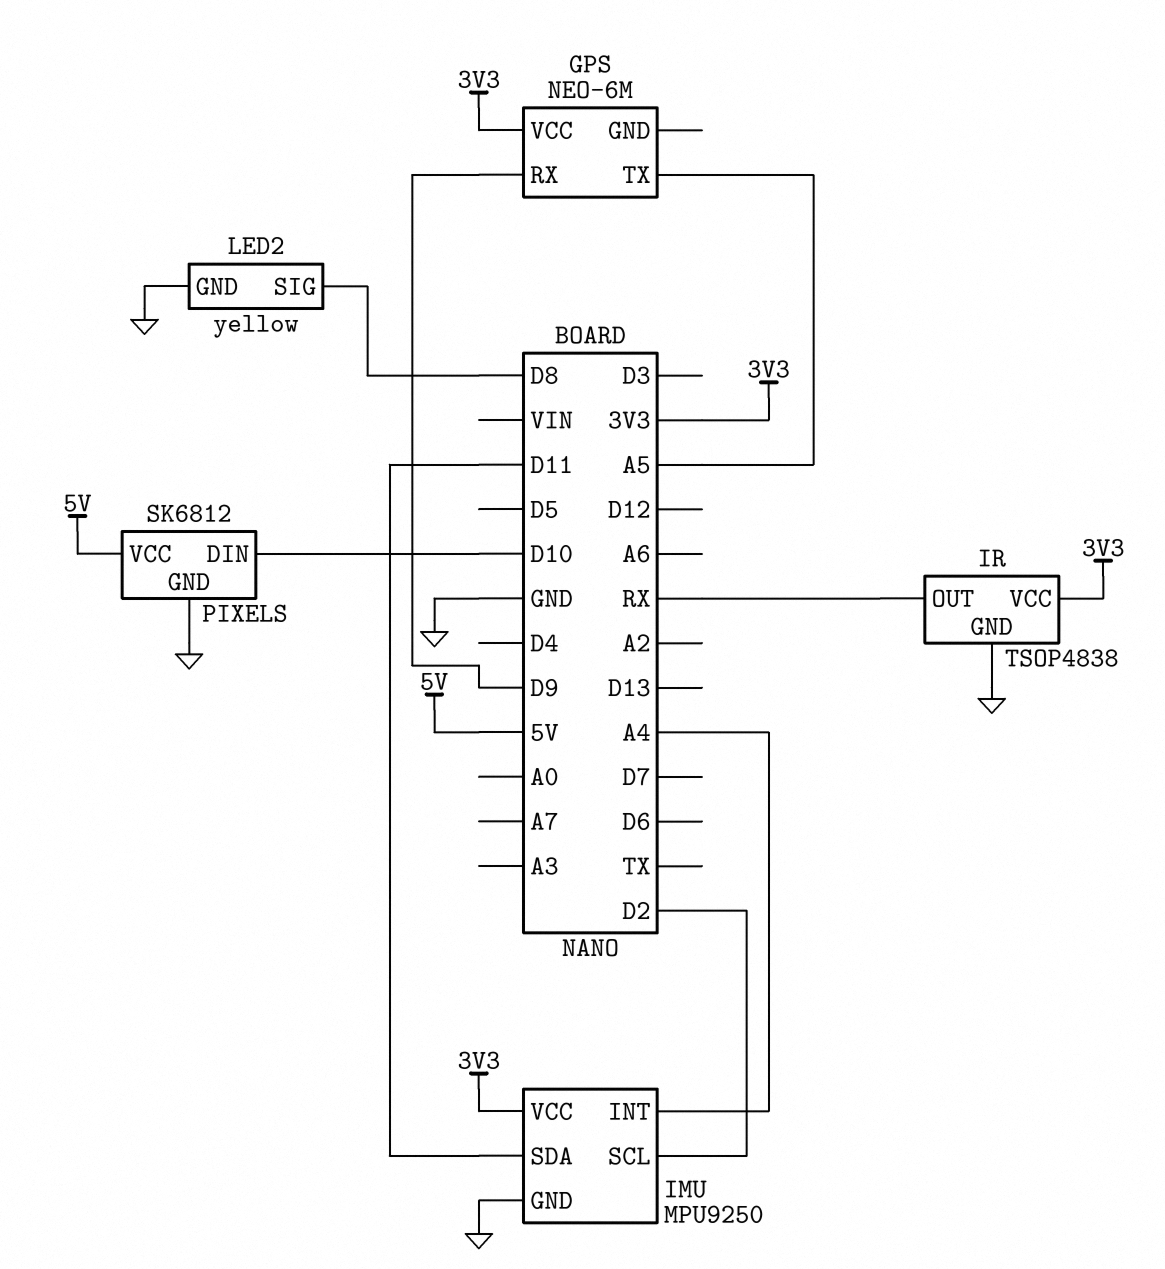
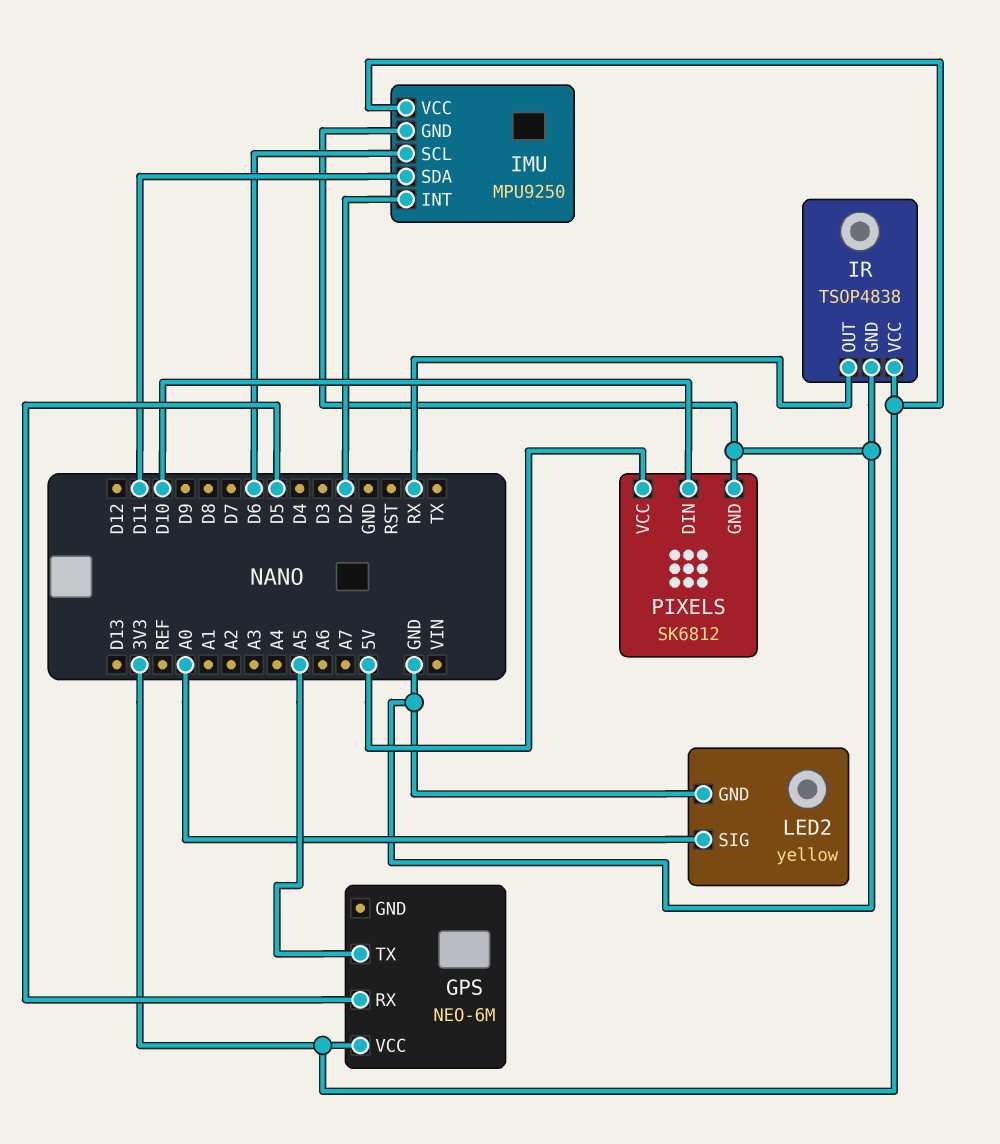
GPS pin RX: D9 -> D5
IMU pin INT: A4 -> D2
IMU pin SCL: D2 -> D6
LED2 pin SIG: D8 -> A0

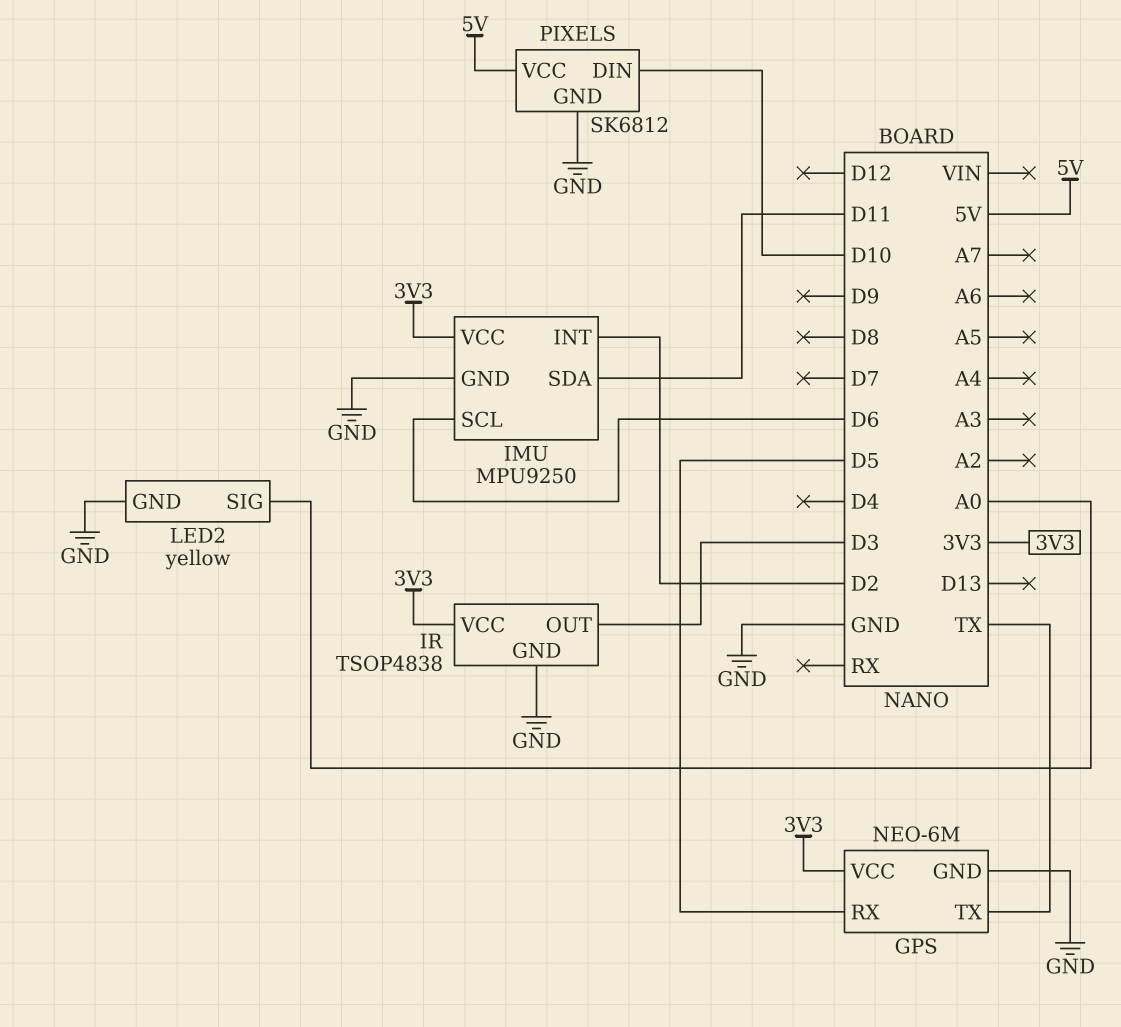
GPS pin GND: none -> GND
GPS pin TX: A5 -> TX
IR pin OUT: RX -> D3

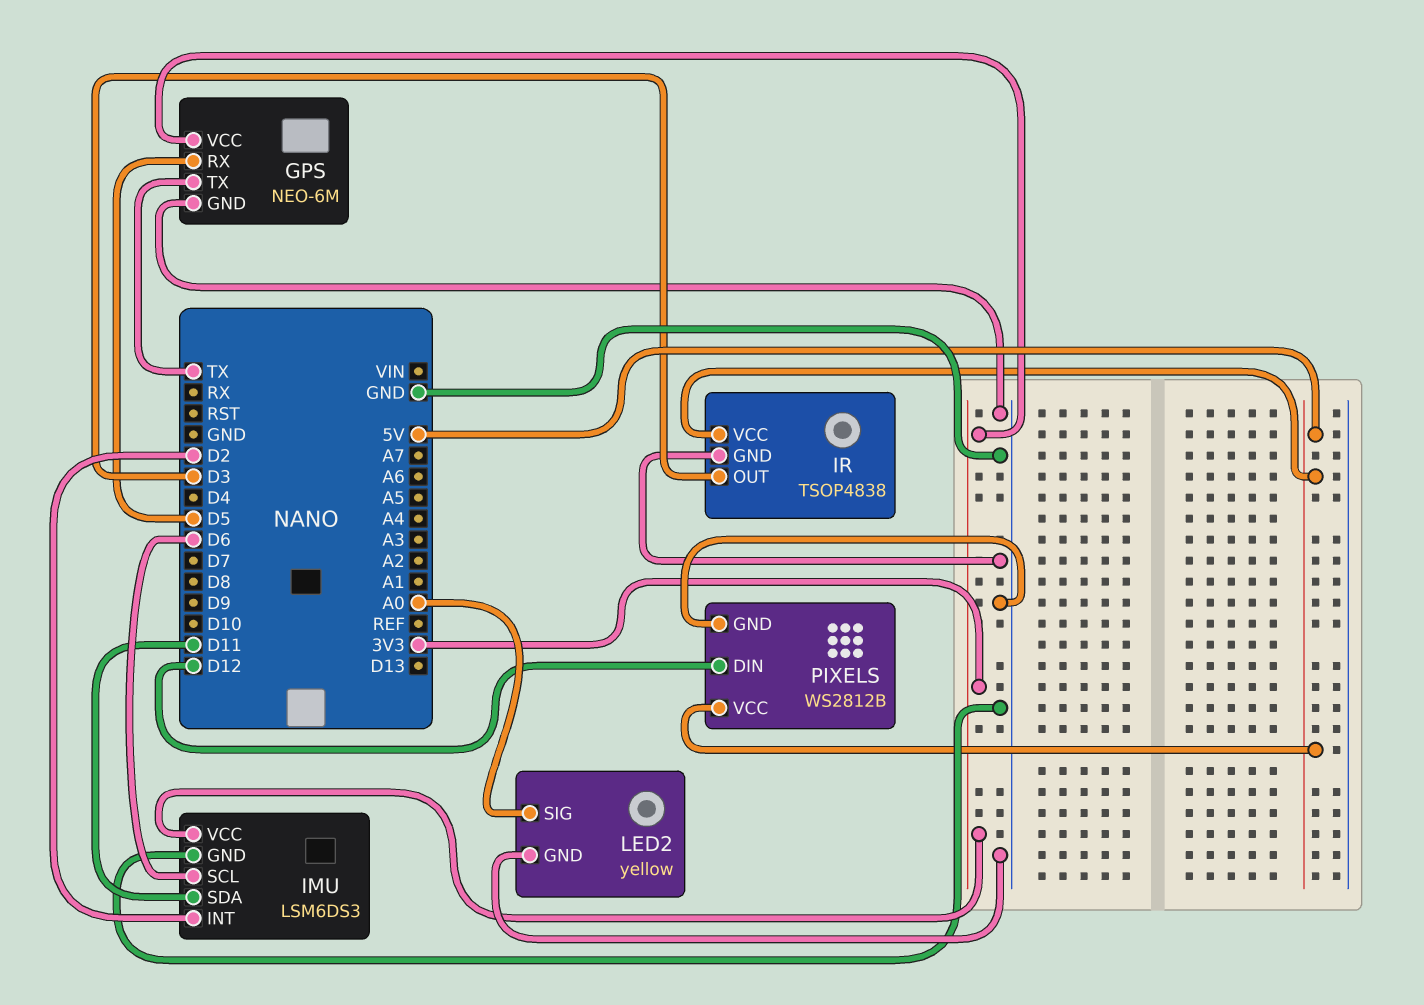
IMU: MPU9250 -> LSM6DS3
IR pin VCC: 3V3 -> 5V
PIXELS: SK6812 -> WS2812B
PIXELS pin DIN: D10 -> D12

